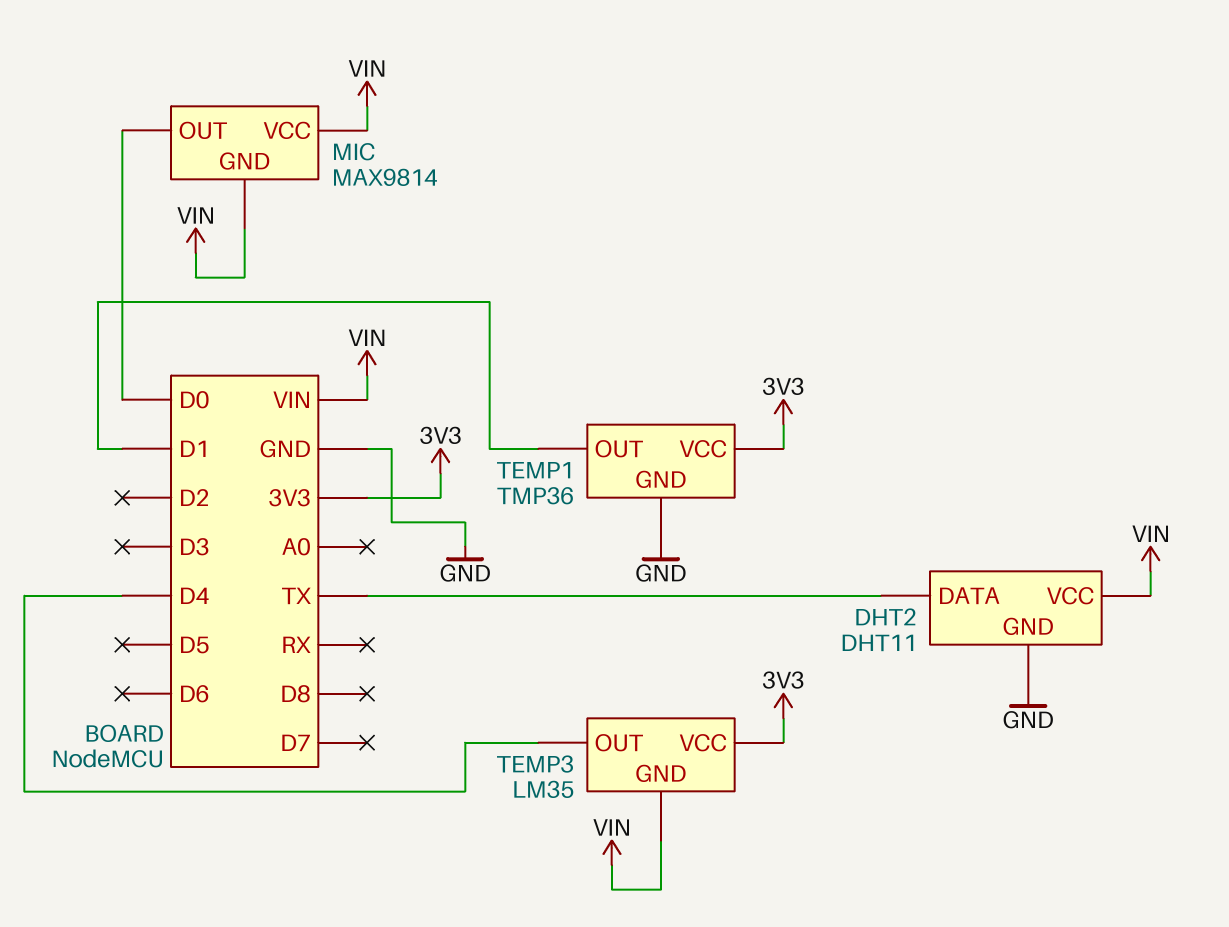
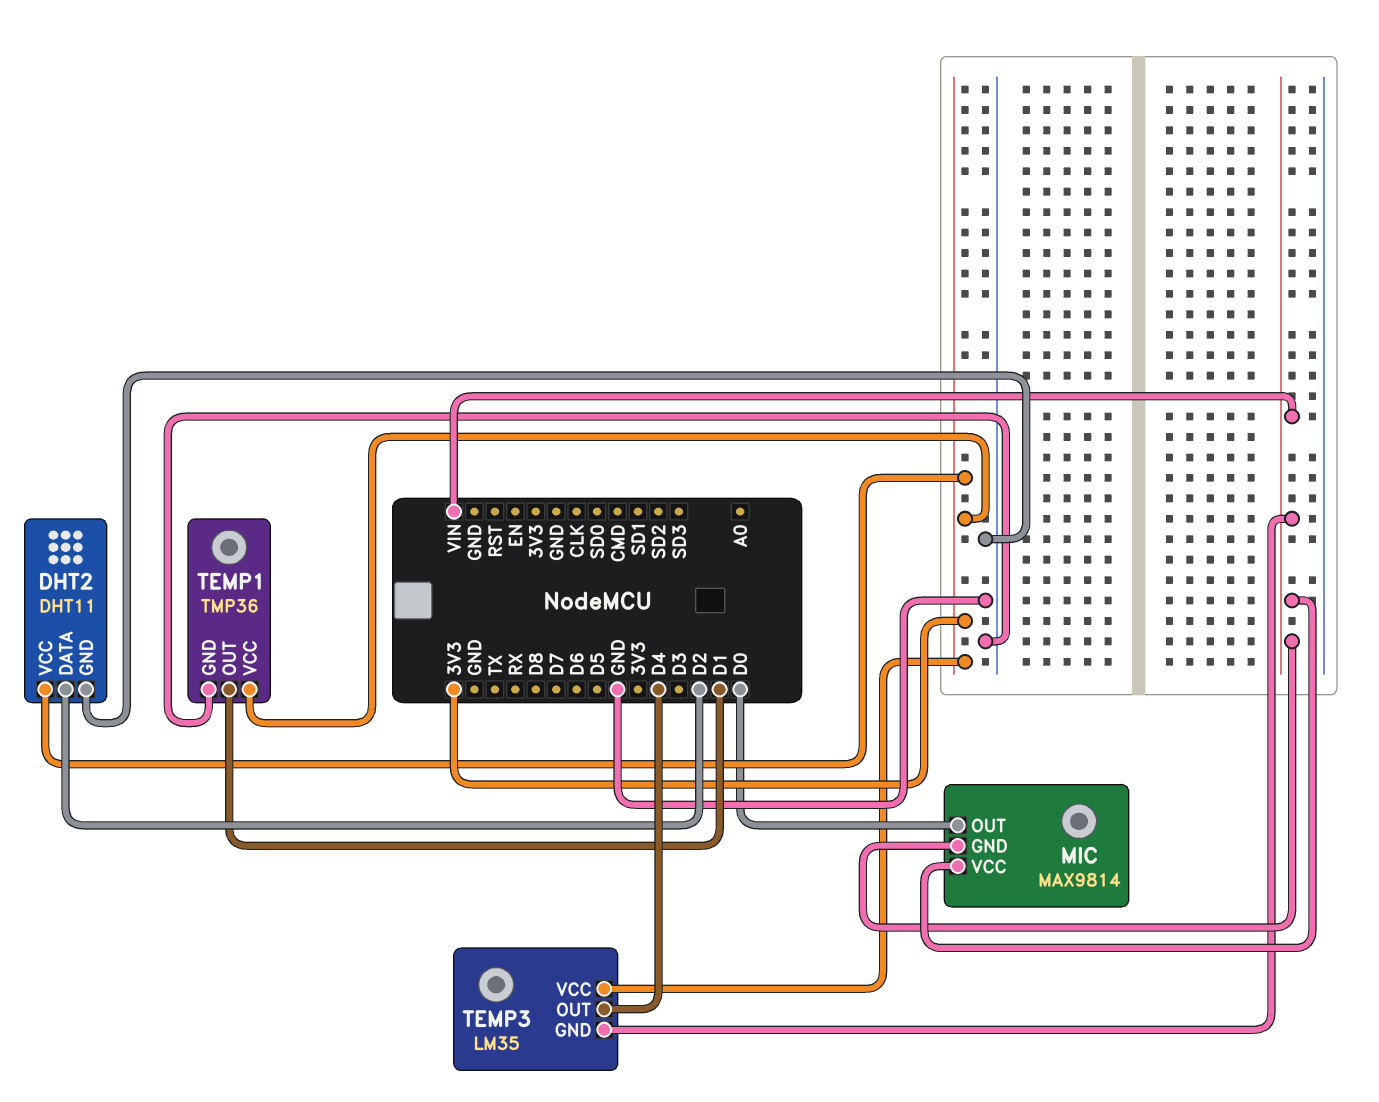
DHT2 pin DATA: TX -> D2
DHT2 pin VCC: VIN -> 3V3

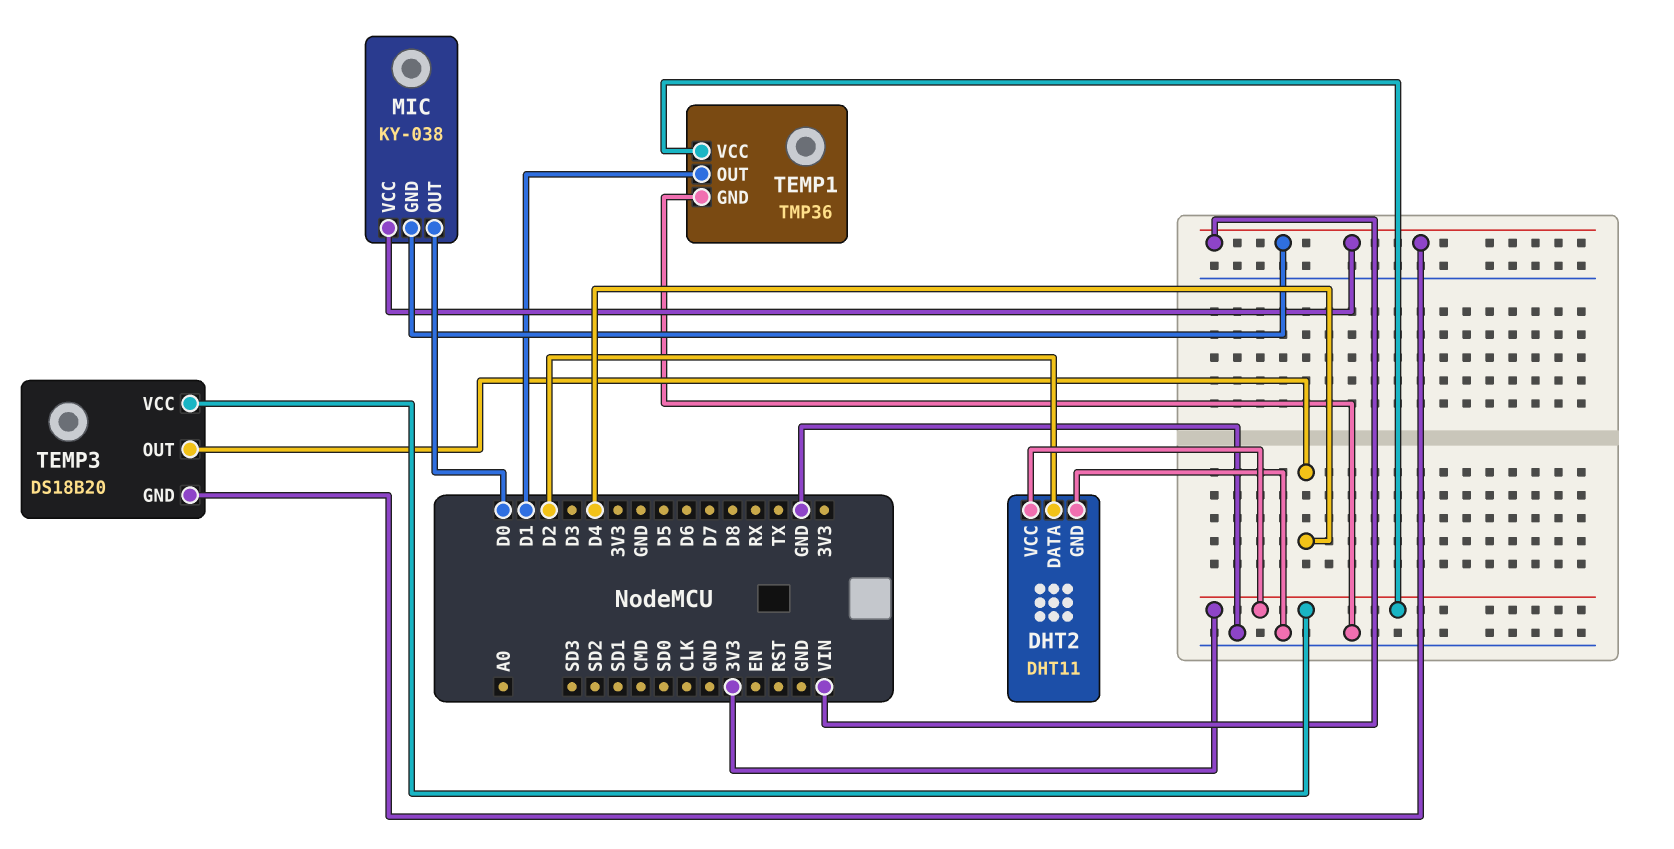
MIC: MAX9814 -> KY-038
TEMP3: LM35 -> DS18B20

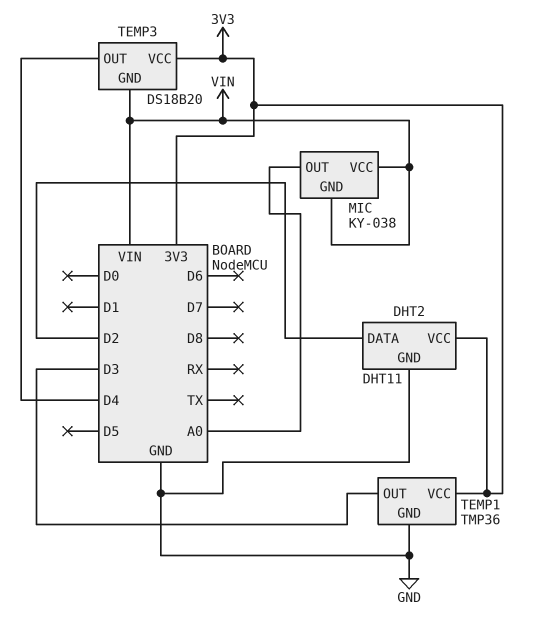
MIC pin OUT: D0 -> A0
TEMP1 pin OUT: D1 -> D3

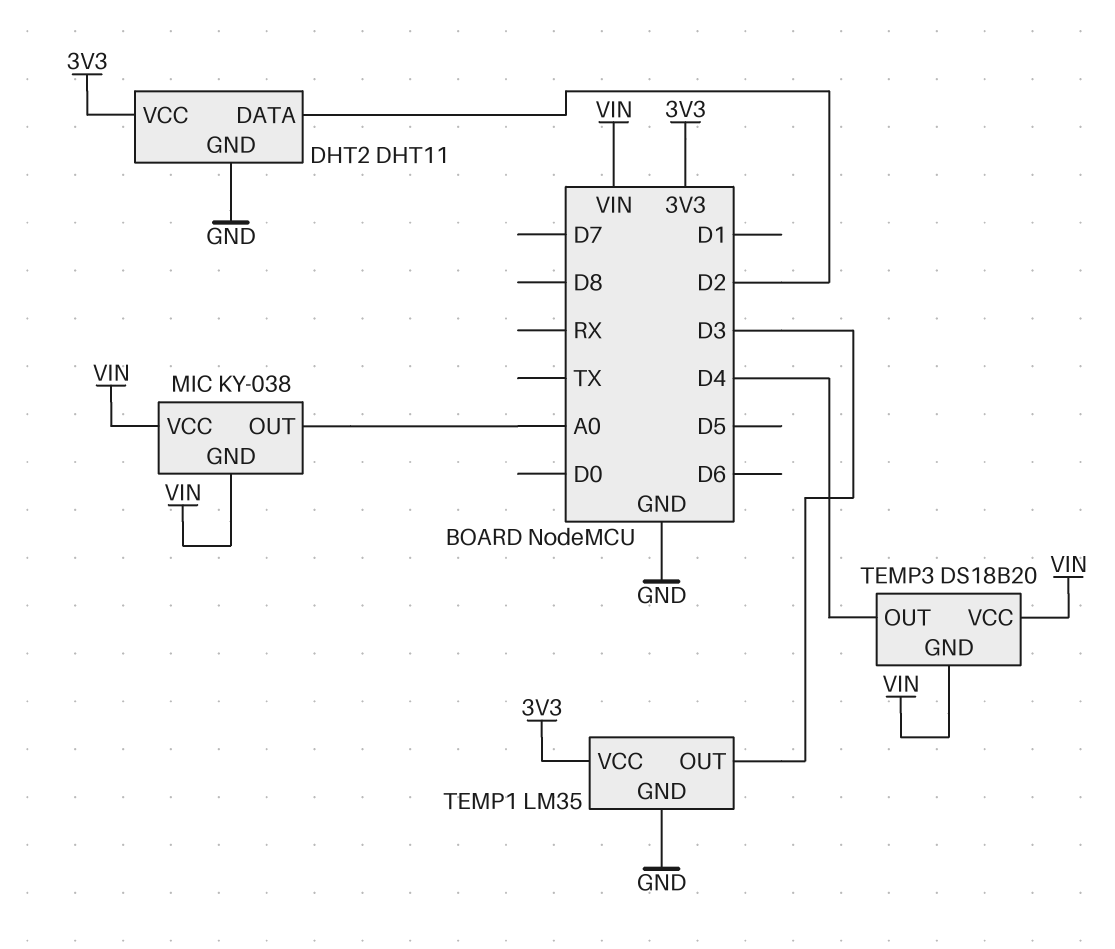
TEMP1: TMP36 -> LM35
TEMP3 pin VCC: 3V3 -> VIN

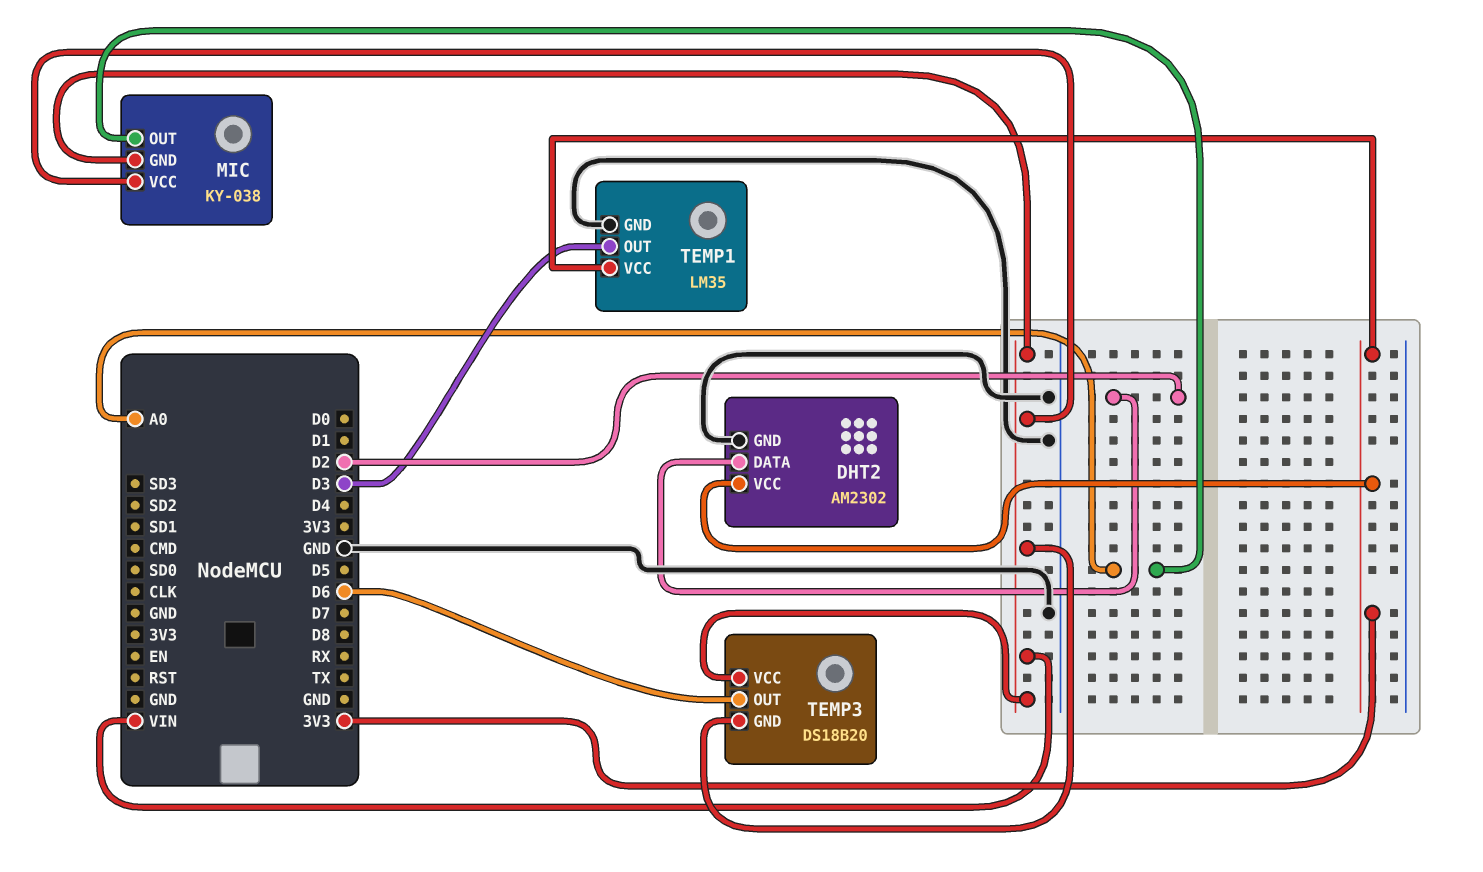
DHT2: DHT11 -> AM2302
TEMP3 pin OUT: D4 -> D6

